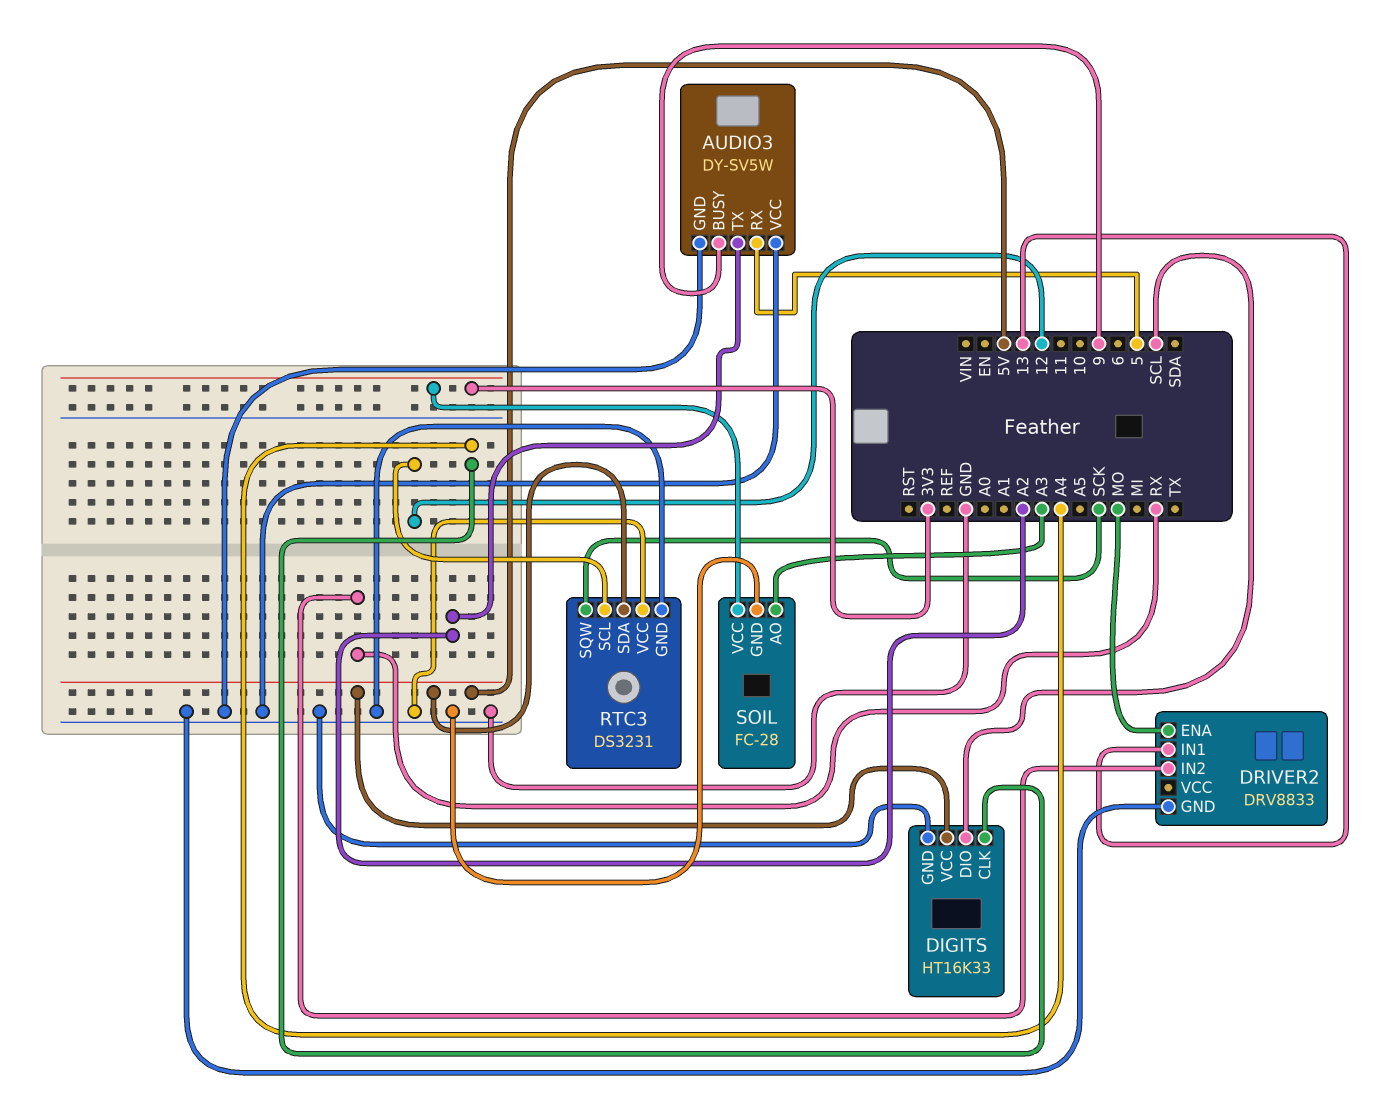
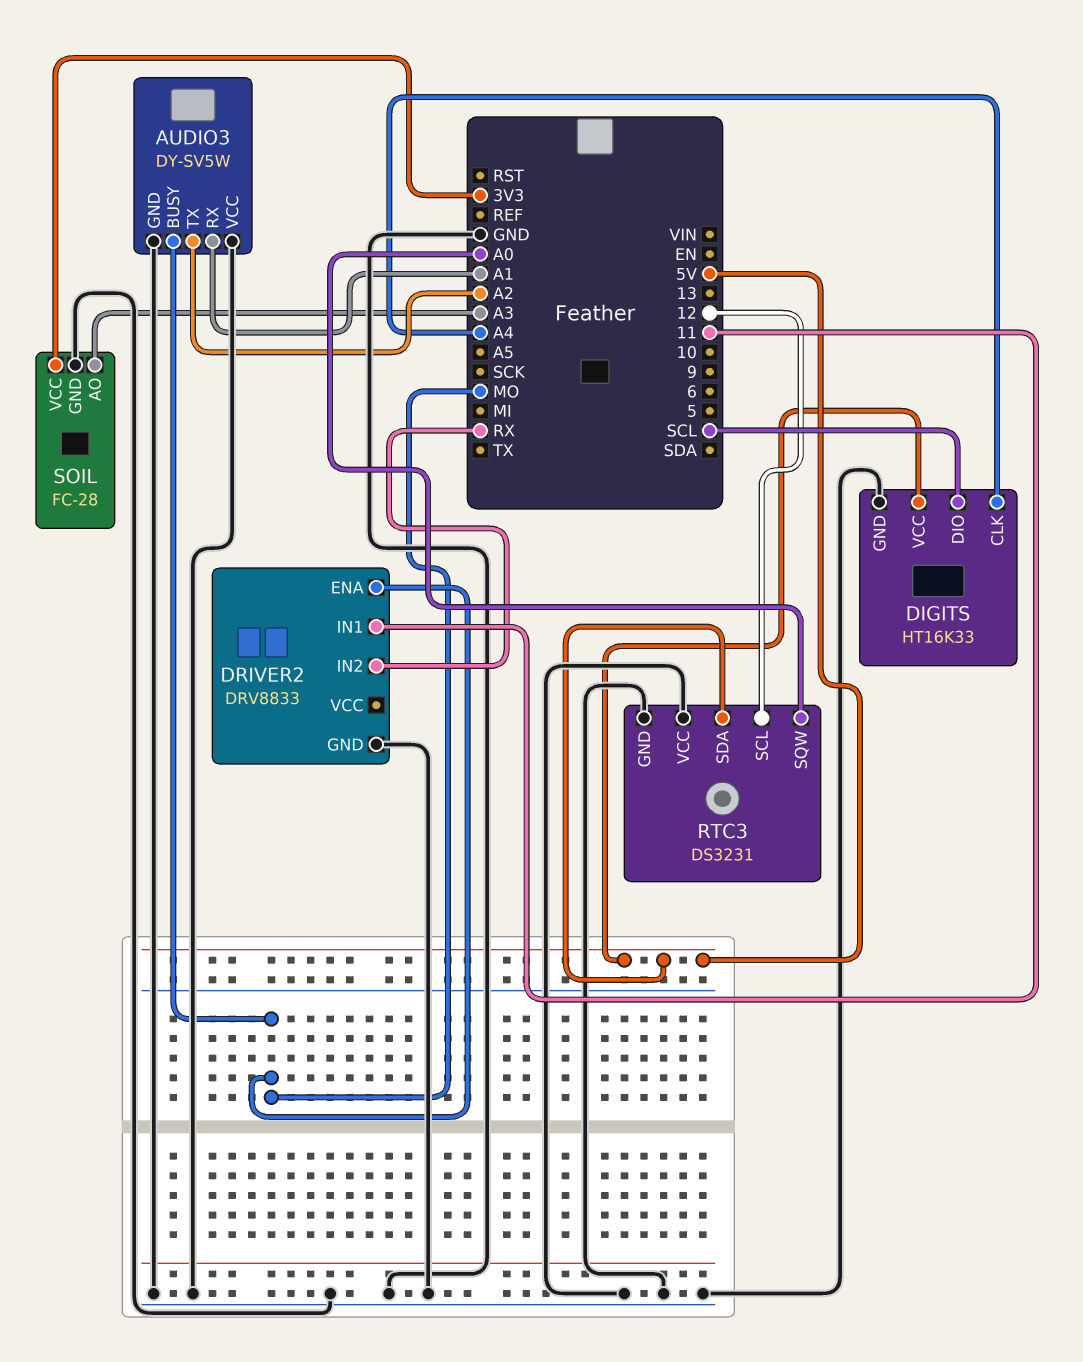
AUDIO3 pin BUSY: 9 -> MO
AUDIO3 pin RX: 5 -> A1
DRIVER2 pin IN1: 13 -> 11
RTC3 pin SQW: SCK -> A0

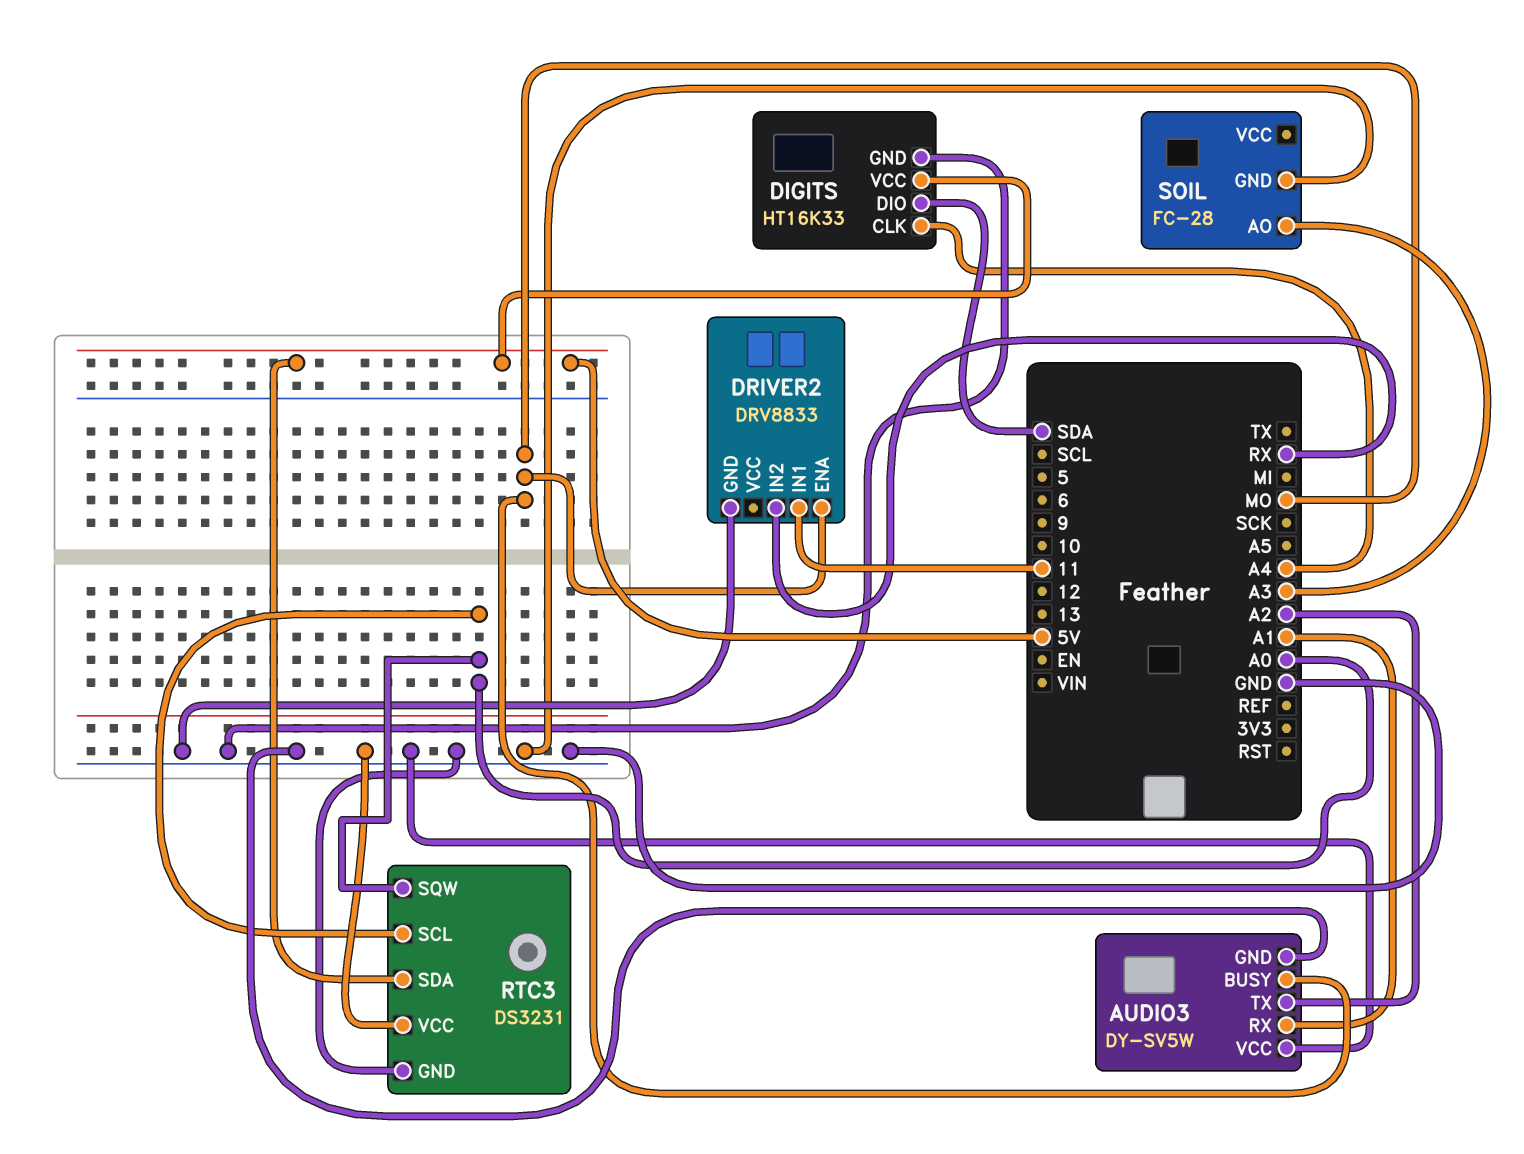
DIGITS pin DIO: SCL -> SDA
RTC3 pin SCL: 12 -> A0
SOIL pin VCC: 3V3 -> none

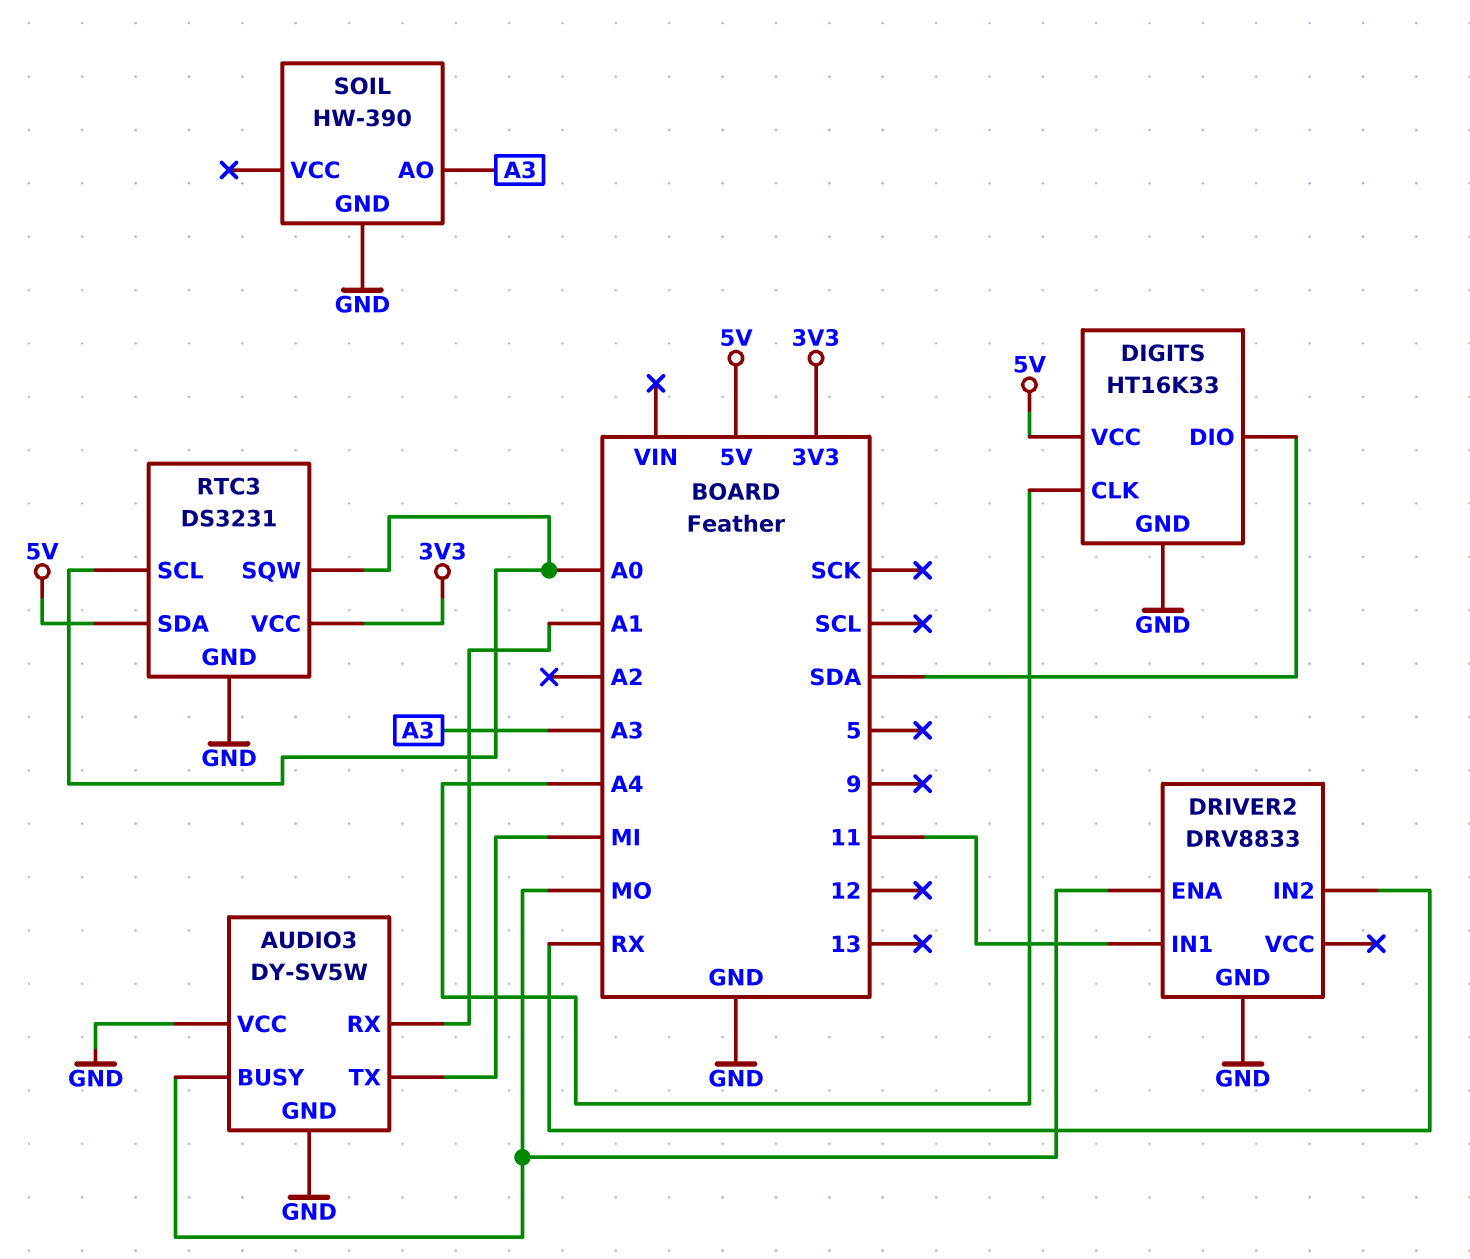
AUDIO3 pin TX: A2 -> MI
RTC3 pin VCC: GND -> 3V3
SOIL: FC-28 -> HW-390

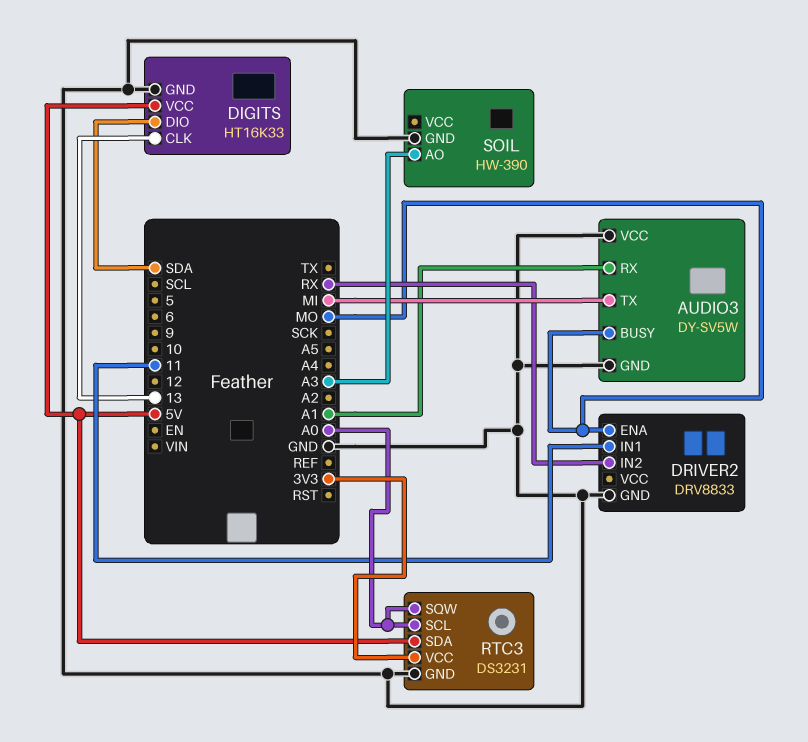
DIGITS pin CLK: A4 -> 13

